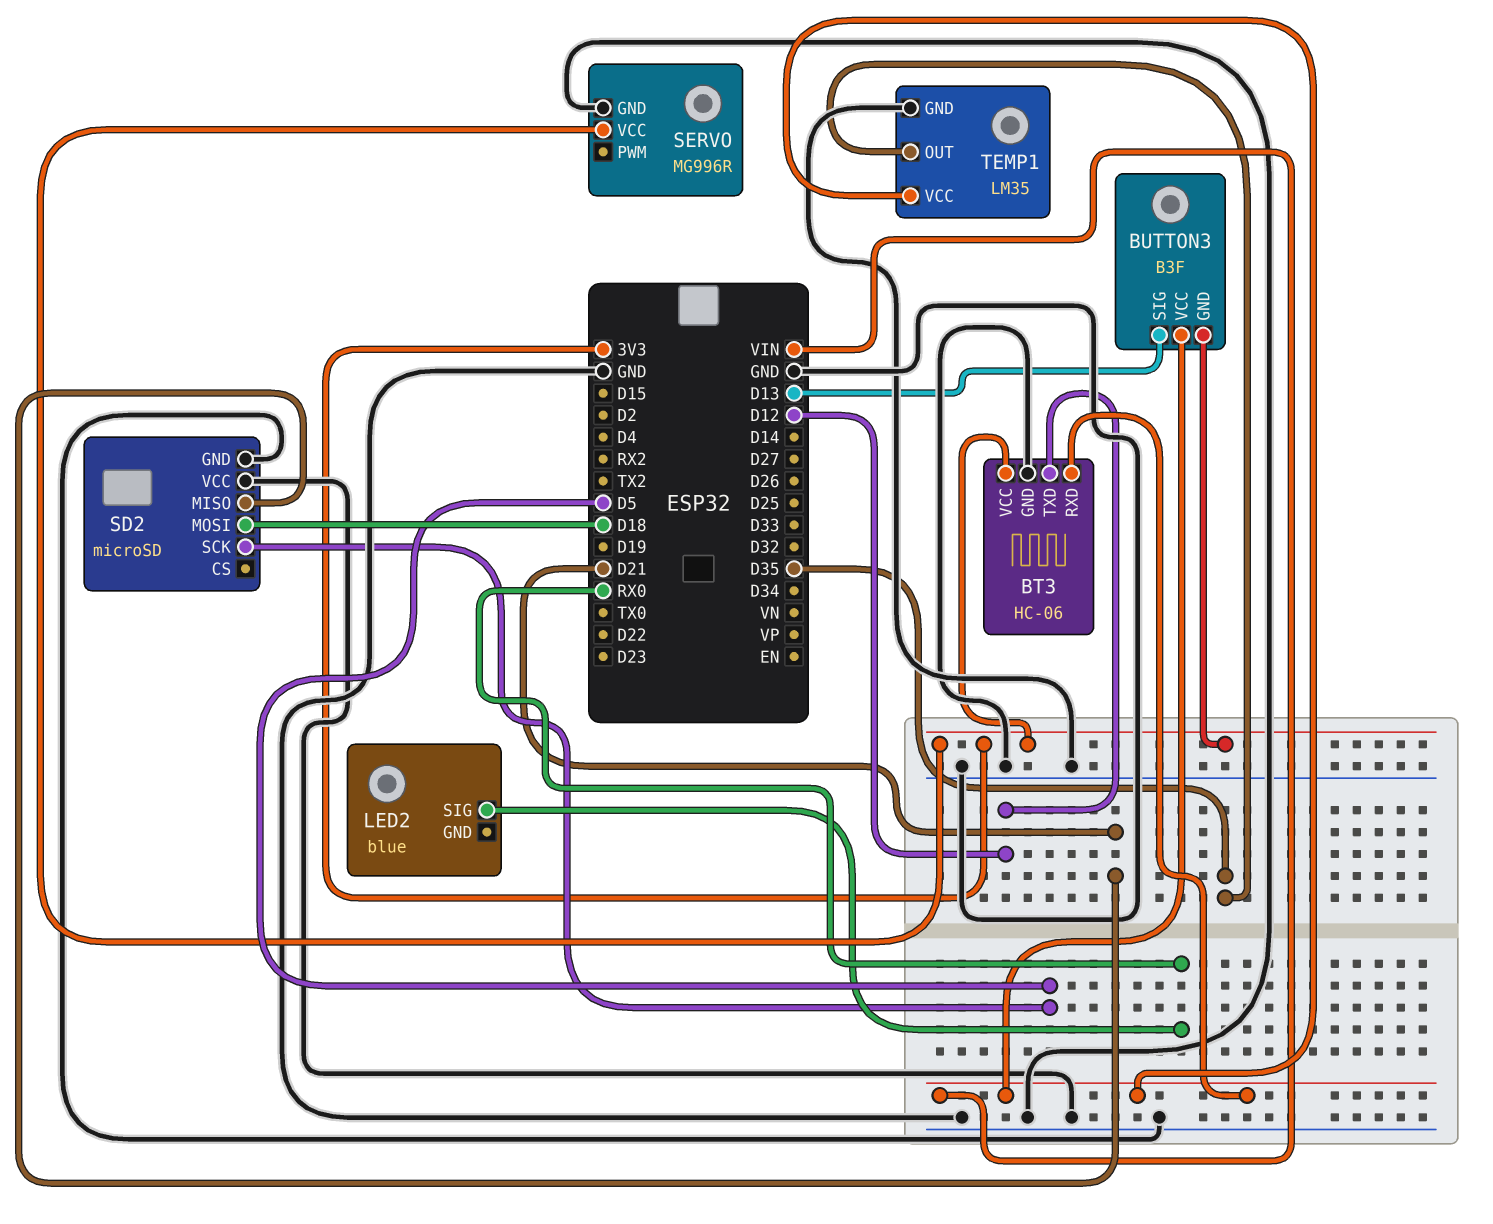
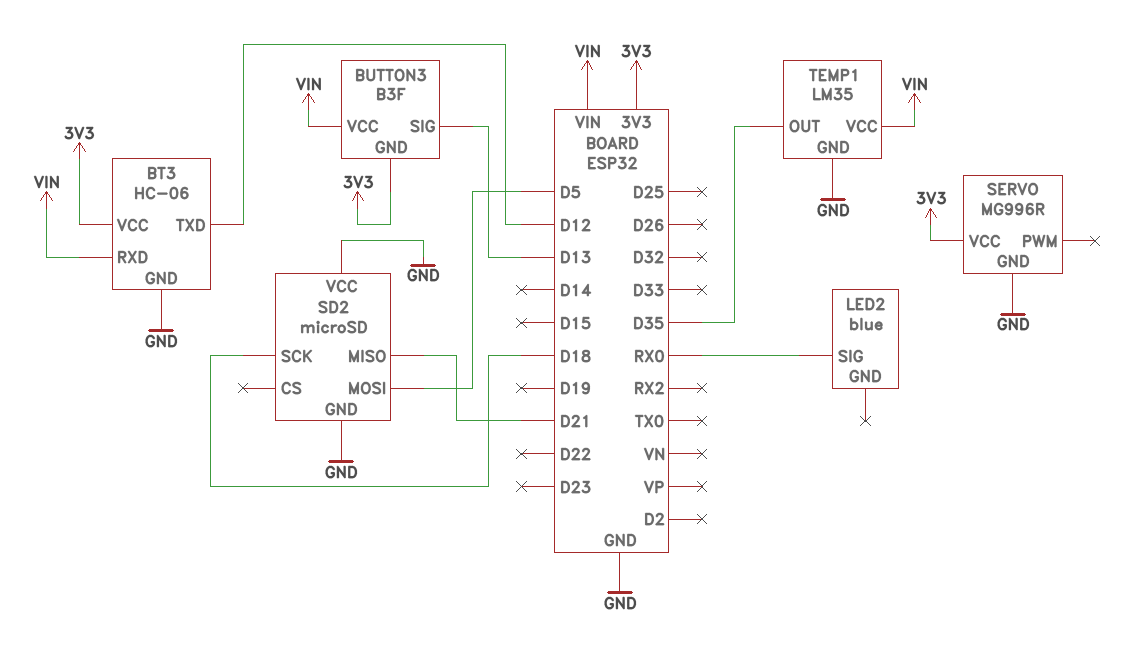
SD2 pin MOSI: D18 -> D5
SD2 pin SCK: D5 -> D18

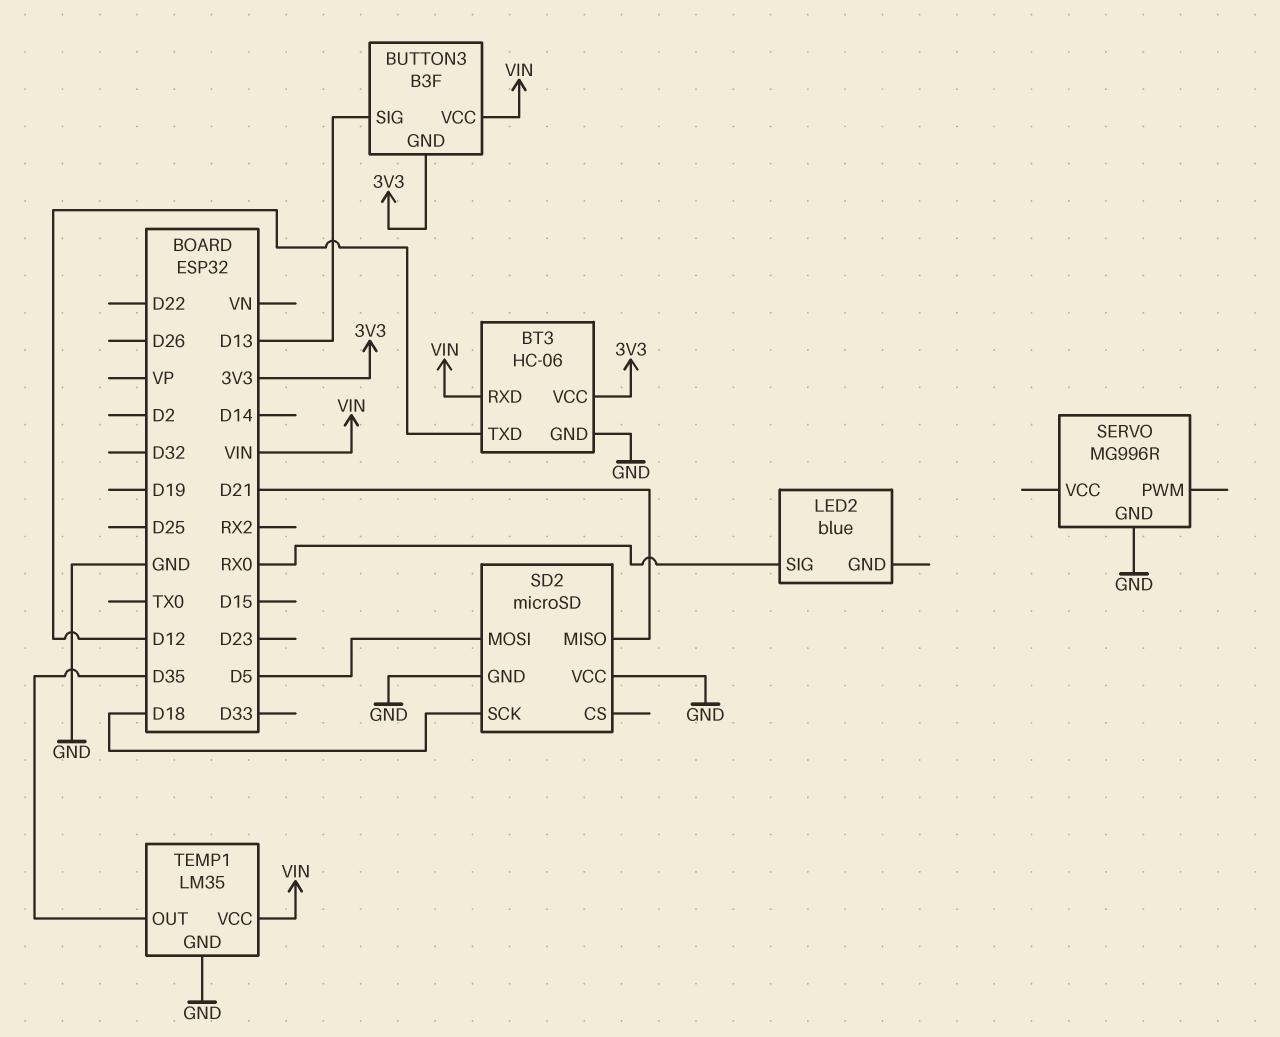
SERVO pin VCC: 3V3 -> none

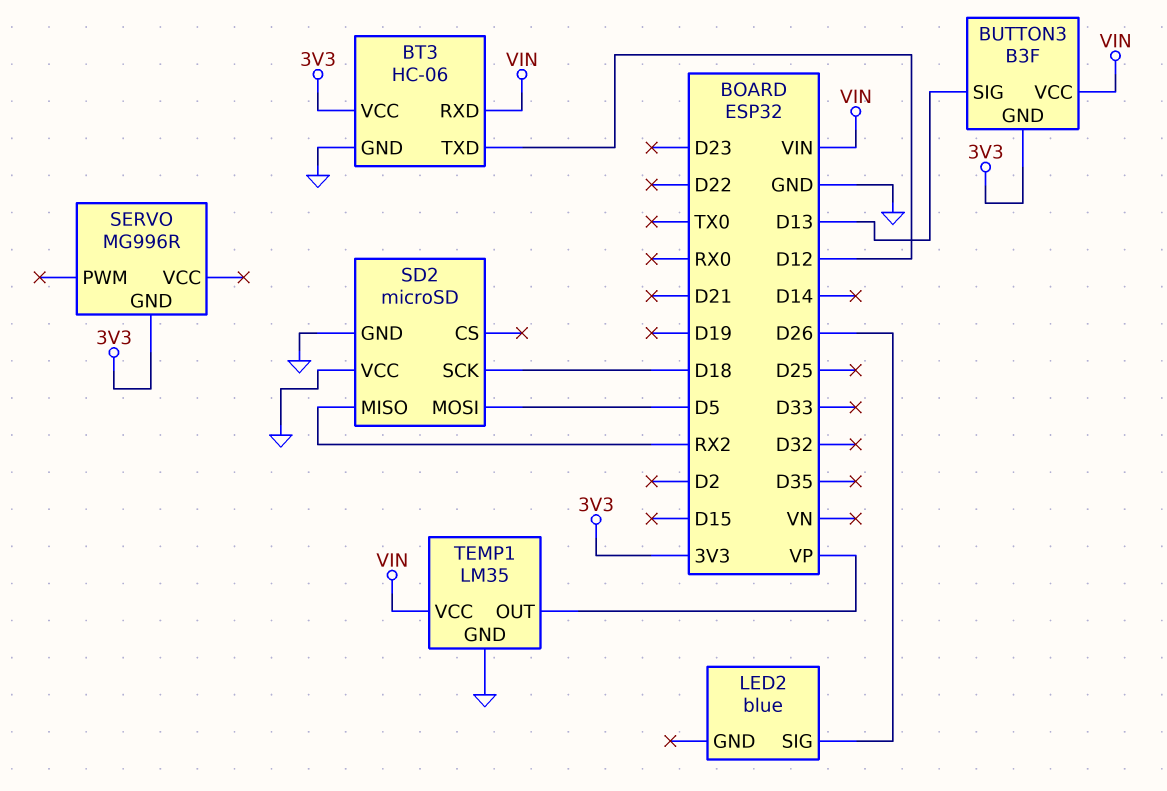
LED2 pin SIG: RX0 -> D26
SD2 pin MISO: D21 -> RX2
SERVO pin GND: GND -> 3V3
TEMP1 pin OUT: D35 -> VP

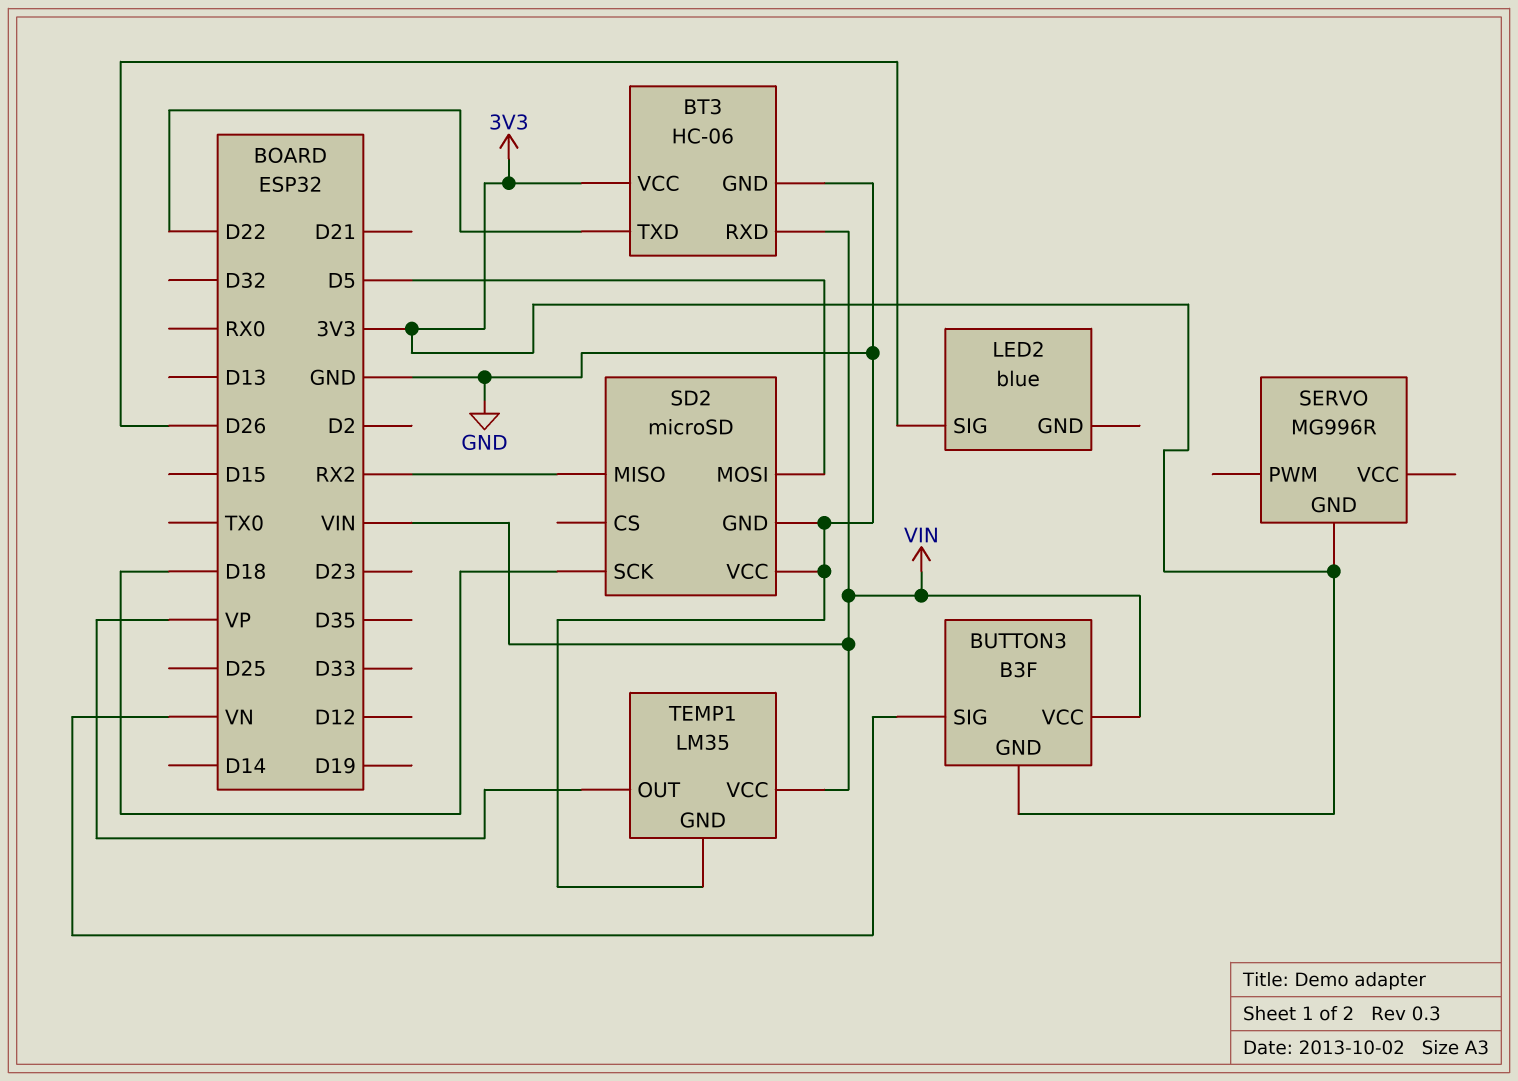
BT3 pin TXD: D12 -> D22
BUTTON3 pin SIG: D13 -> VN

